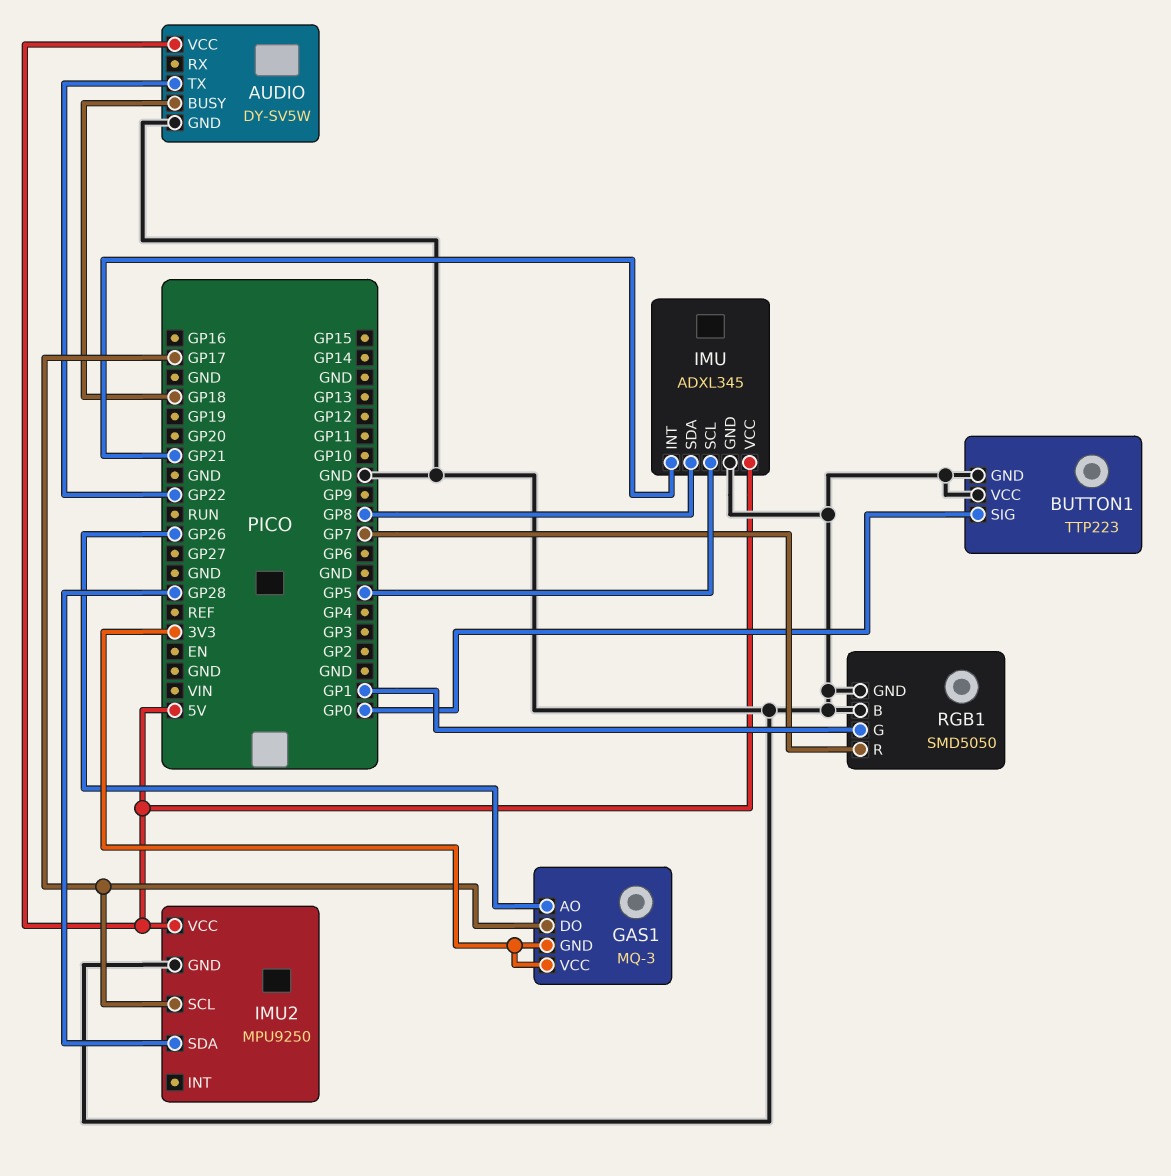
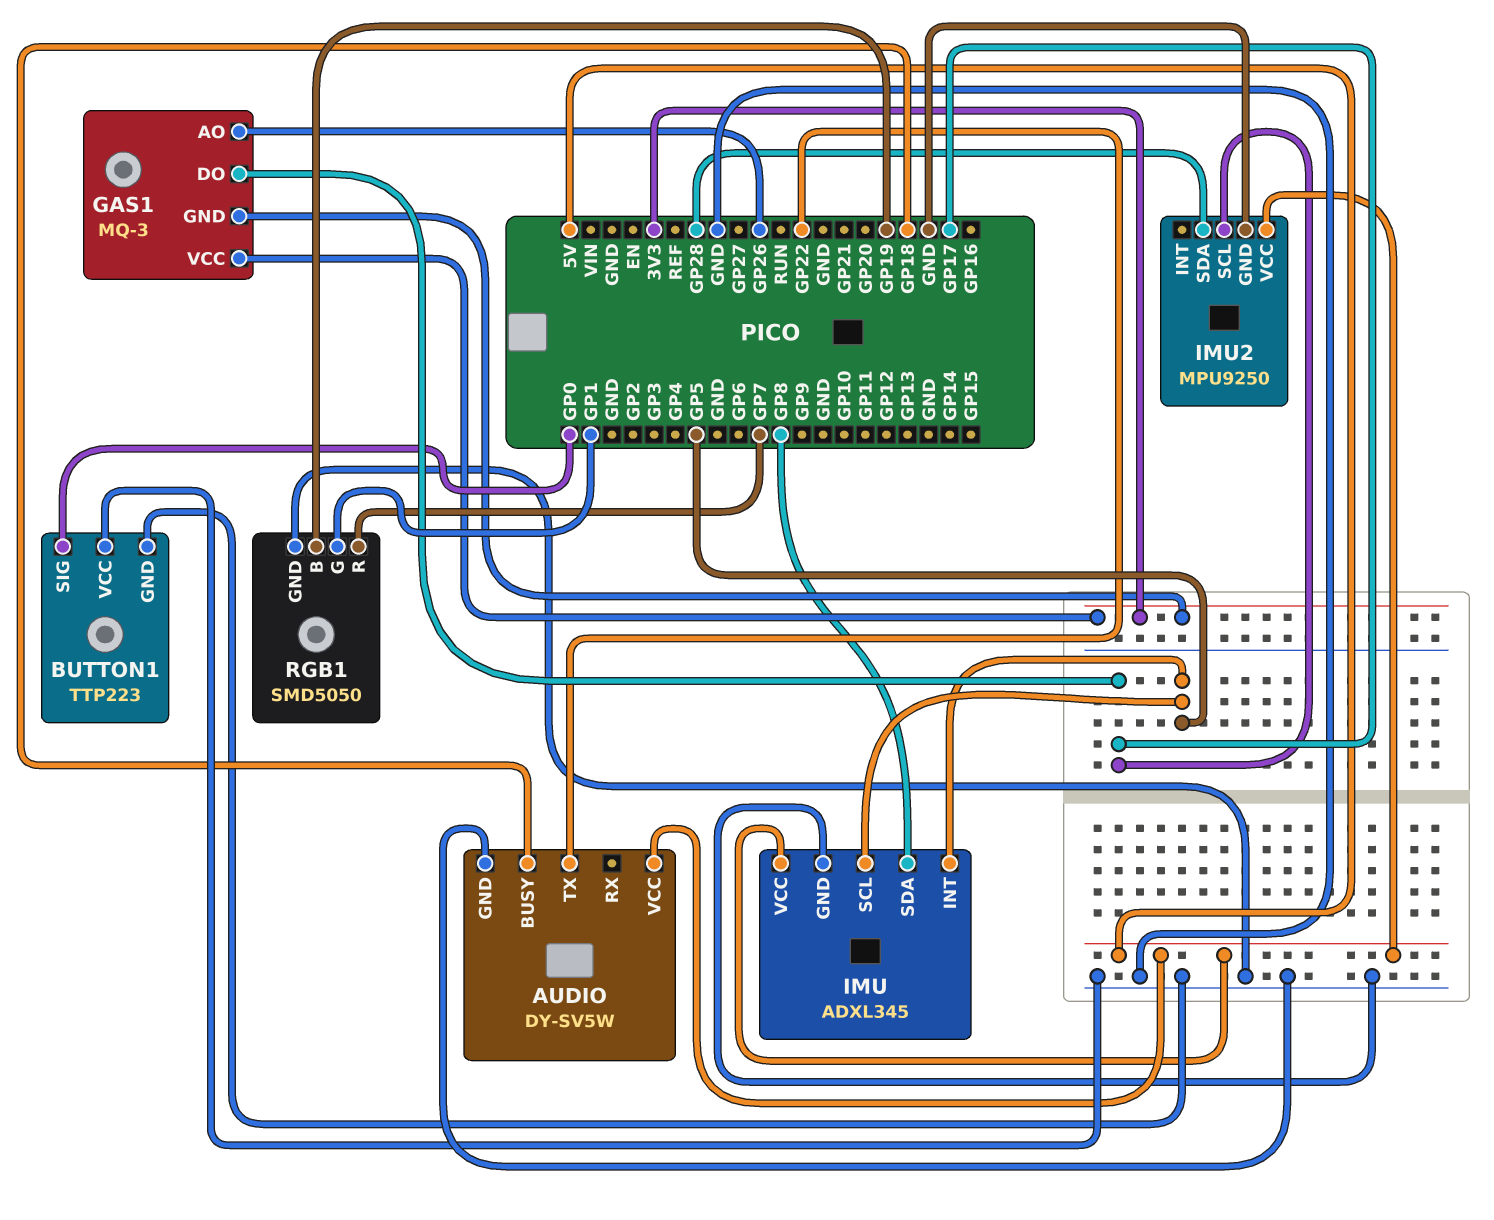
IMU pin INT: GP21 -> GP5
RGB1 pin B: GND -> GP19

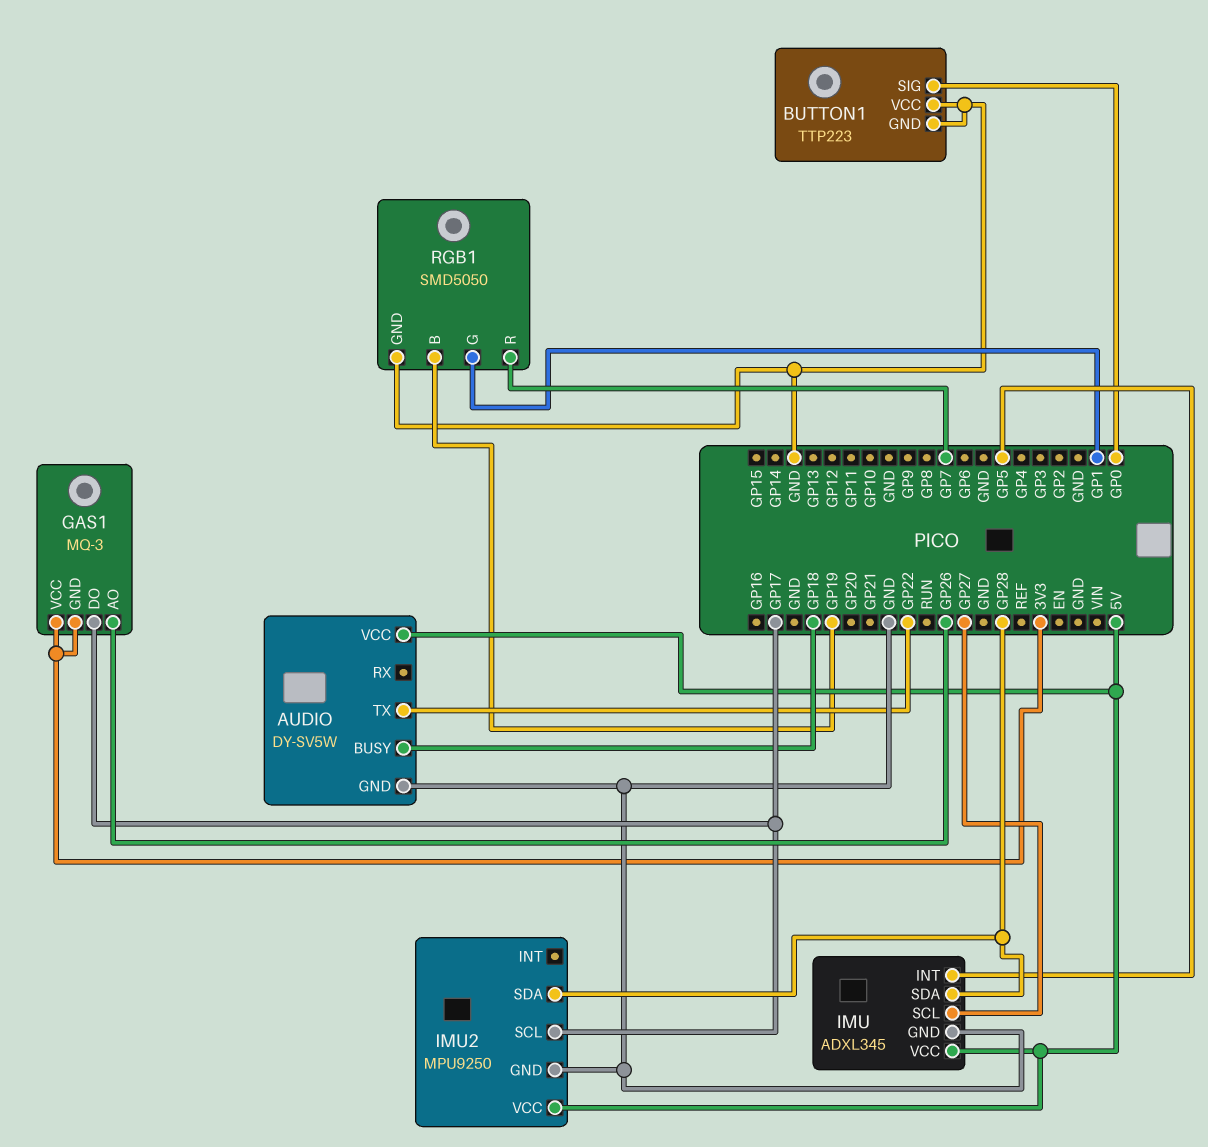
IMU pin SCL: GP5 -> GP27
IMU pin SDA: GP8 -> GP28

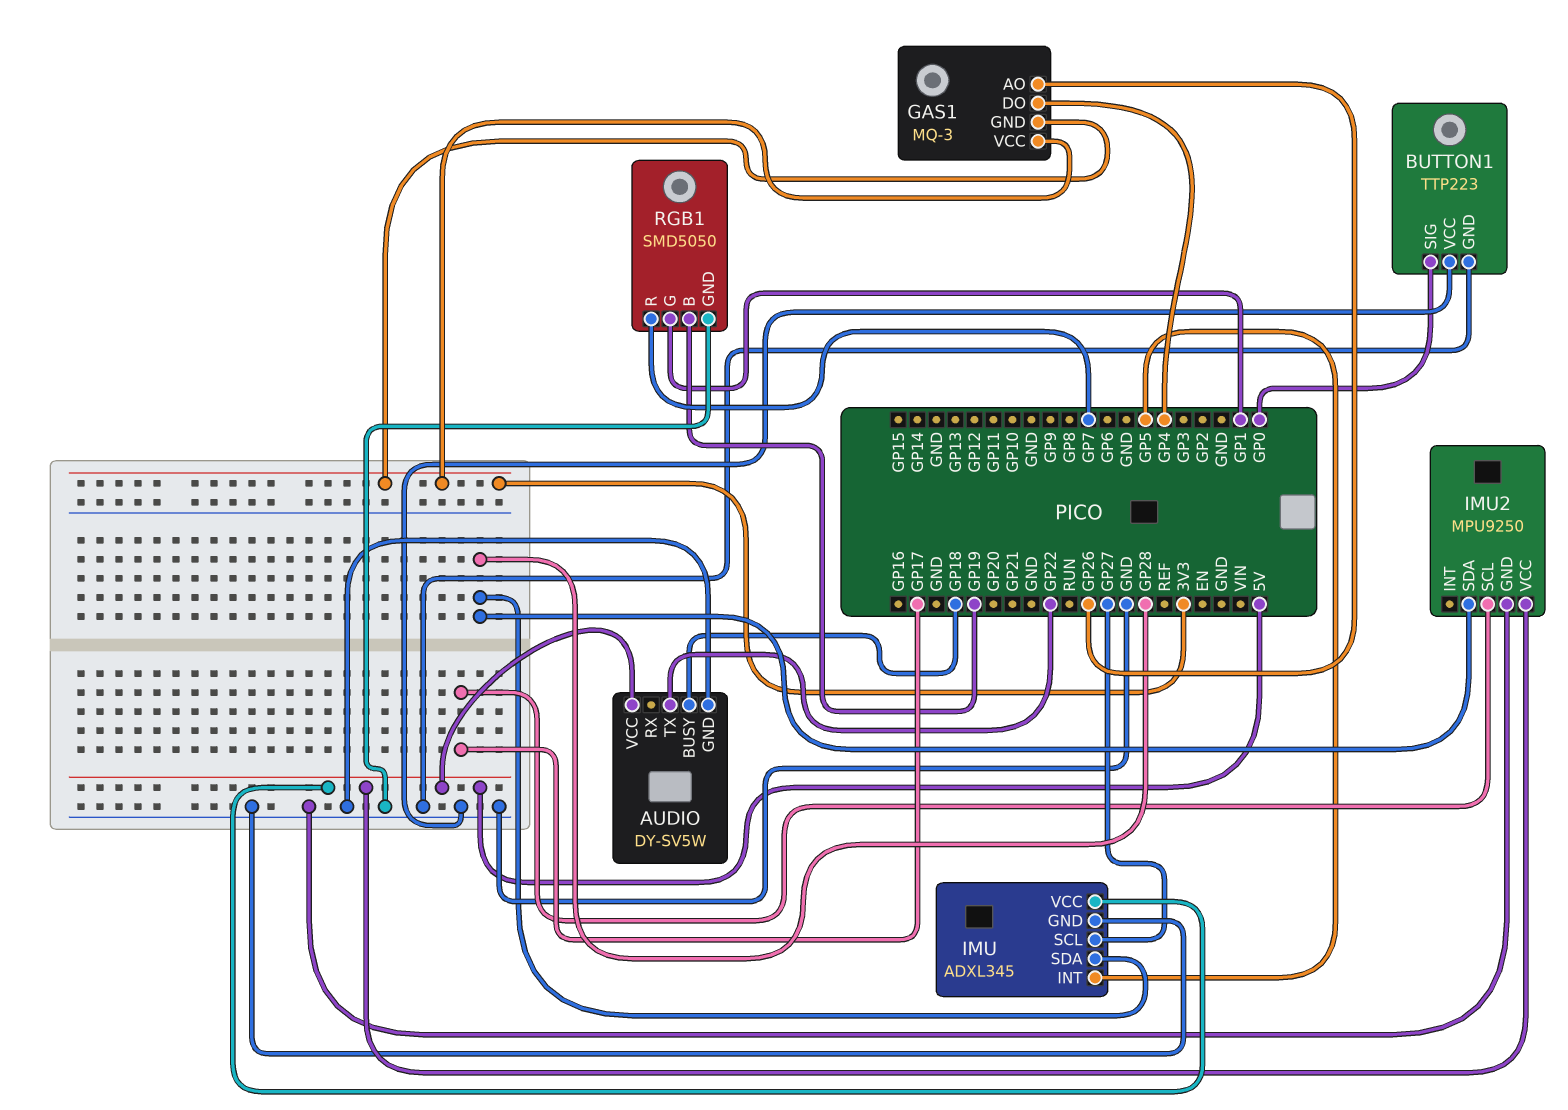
GAS1 pin DO: GP17 -> GP4

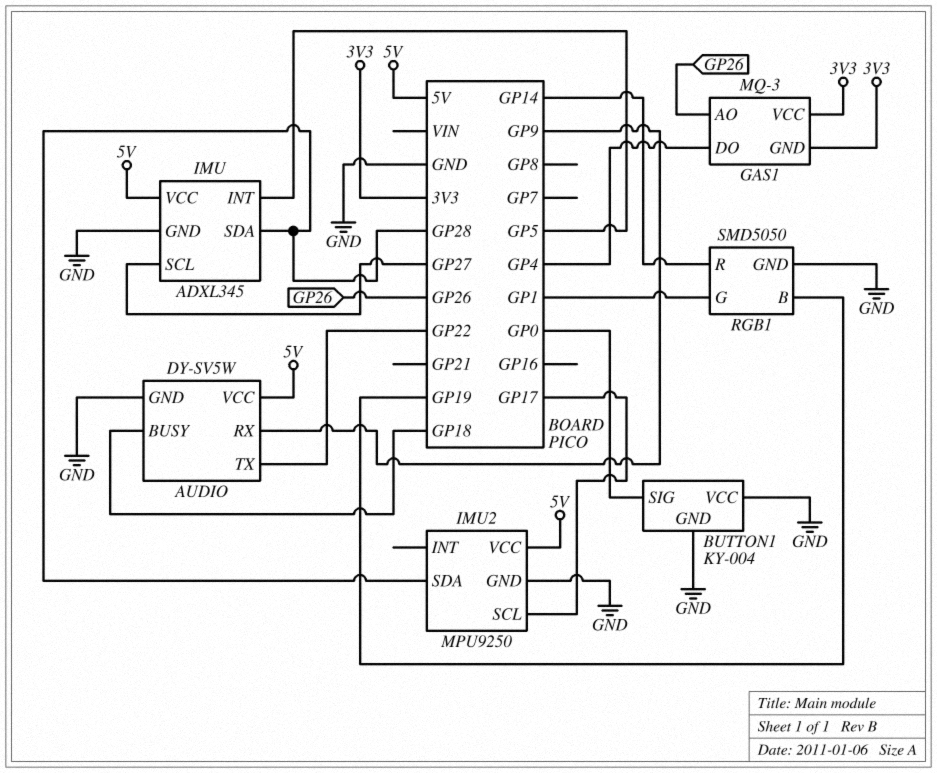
AUDIO pin RX: none -> GP9
BUTTON1: TTP223 -> KY-004
RGB1 pin R: GP7 -> GP14

